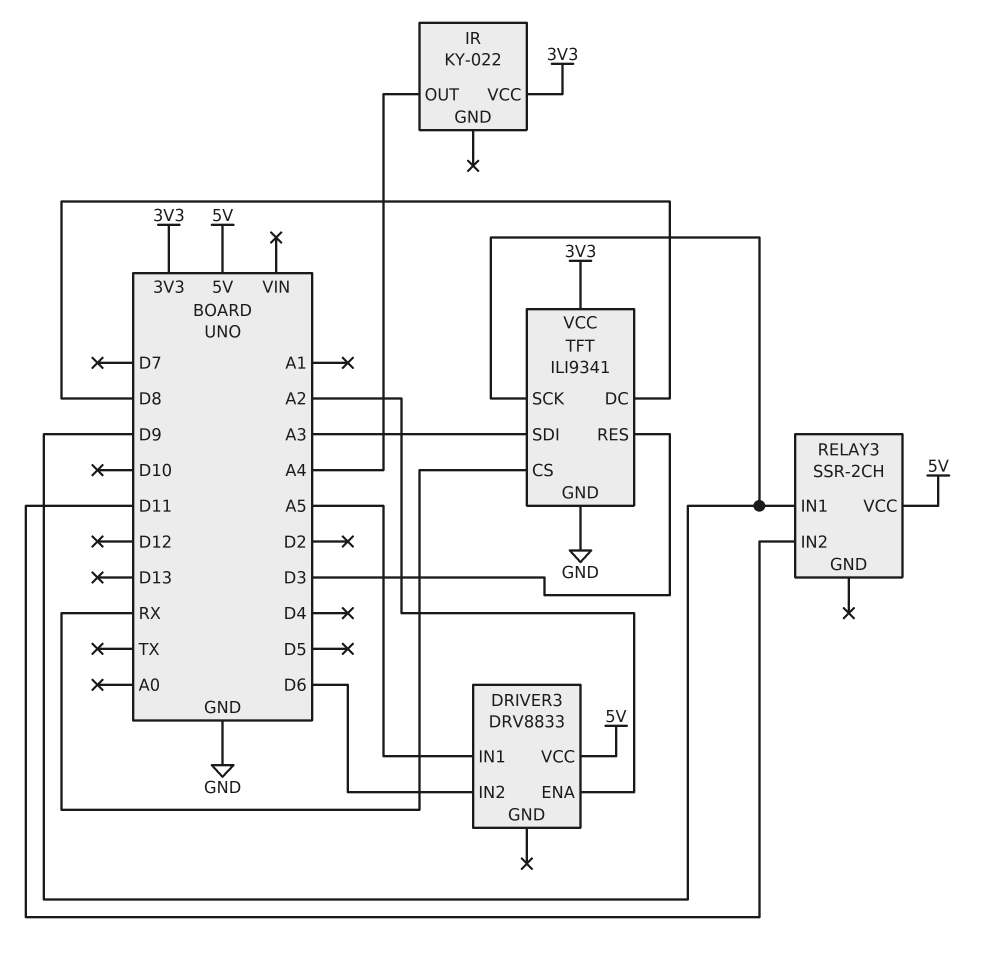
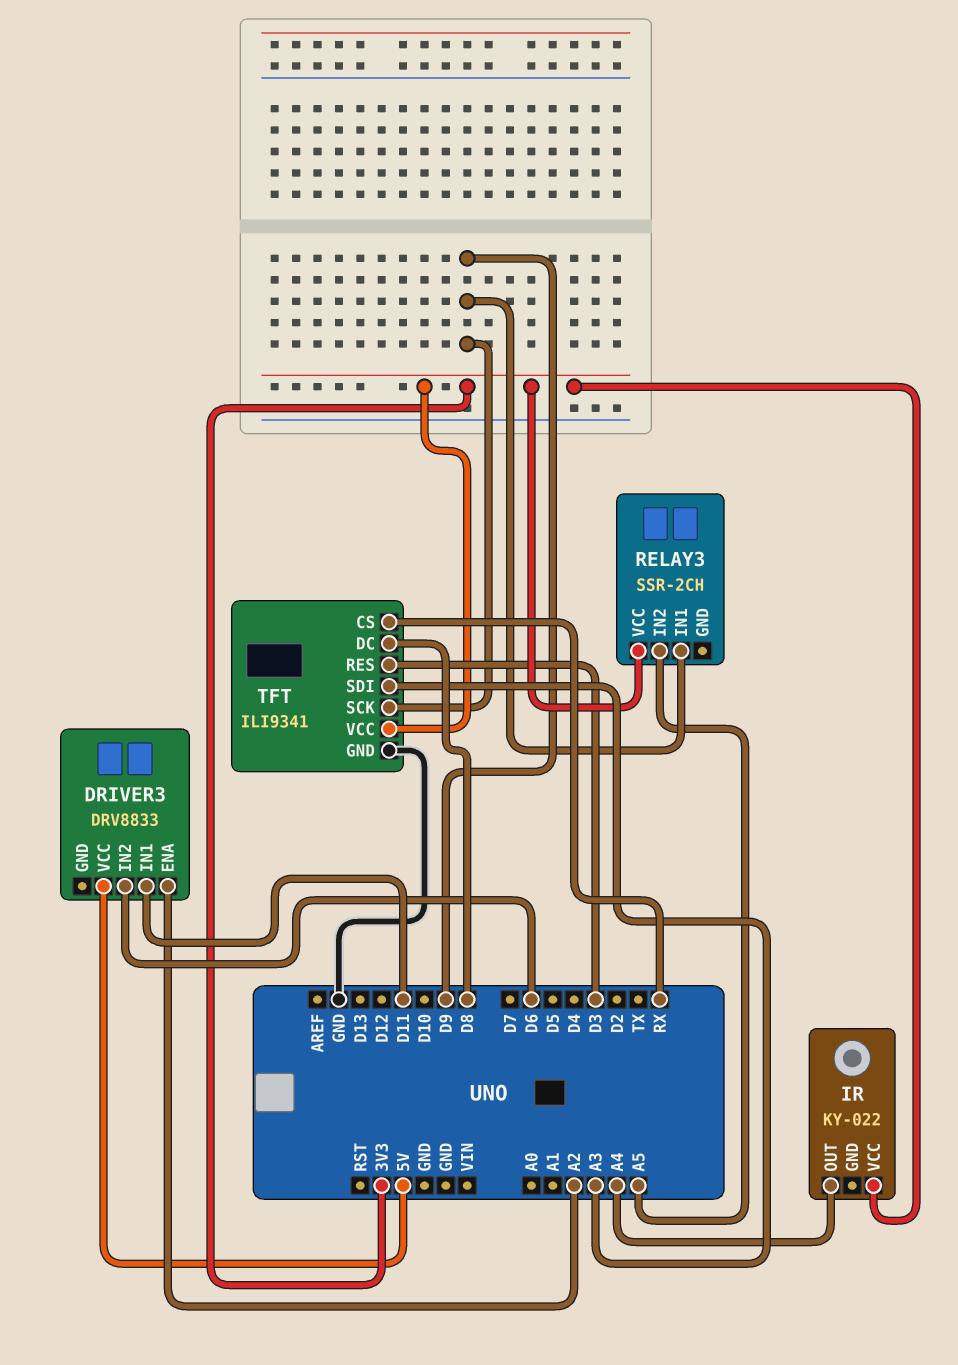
DRIVER3 pin IN1: A5 -> D11
RELAY3 pin IN2: D11 -> A5
RELAY3 pin VCC: 5V -> 3V3

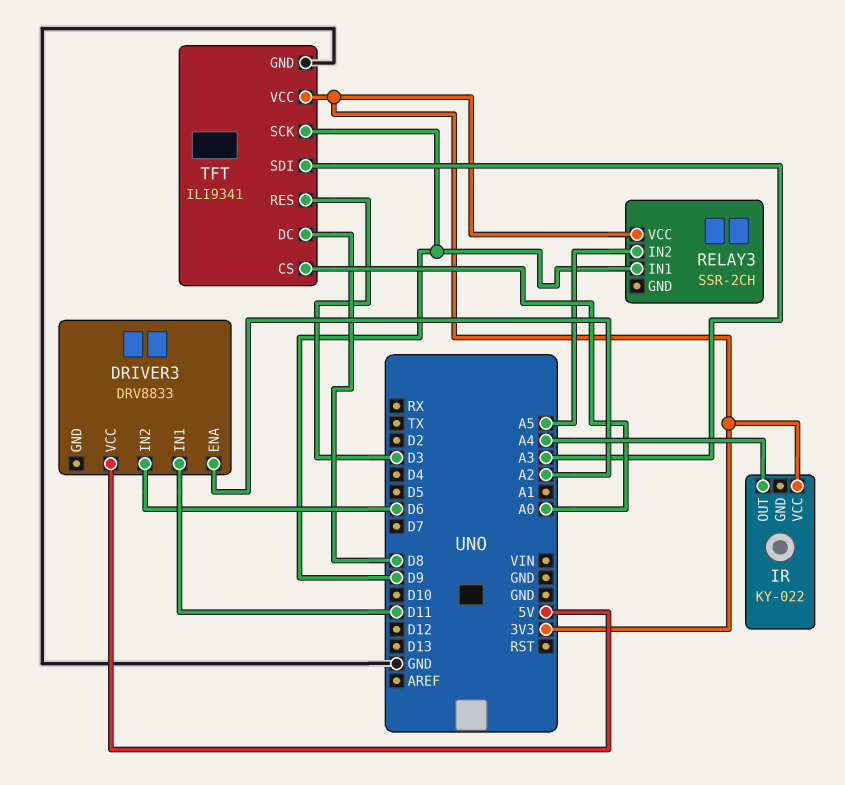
TFT pin CS: RX -> A0

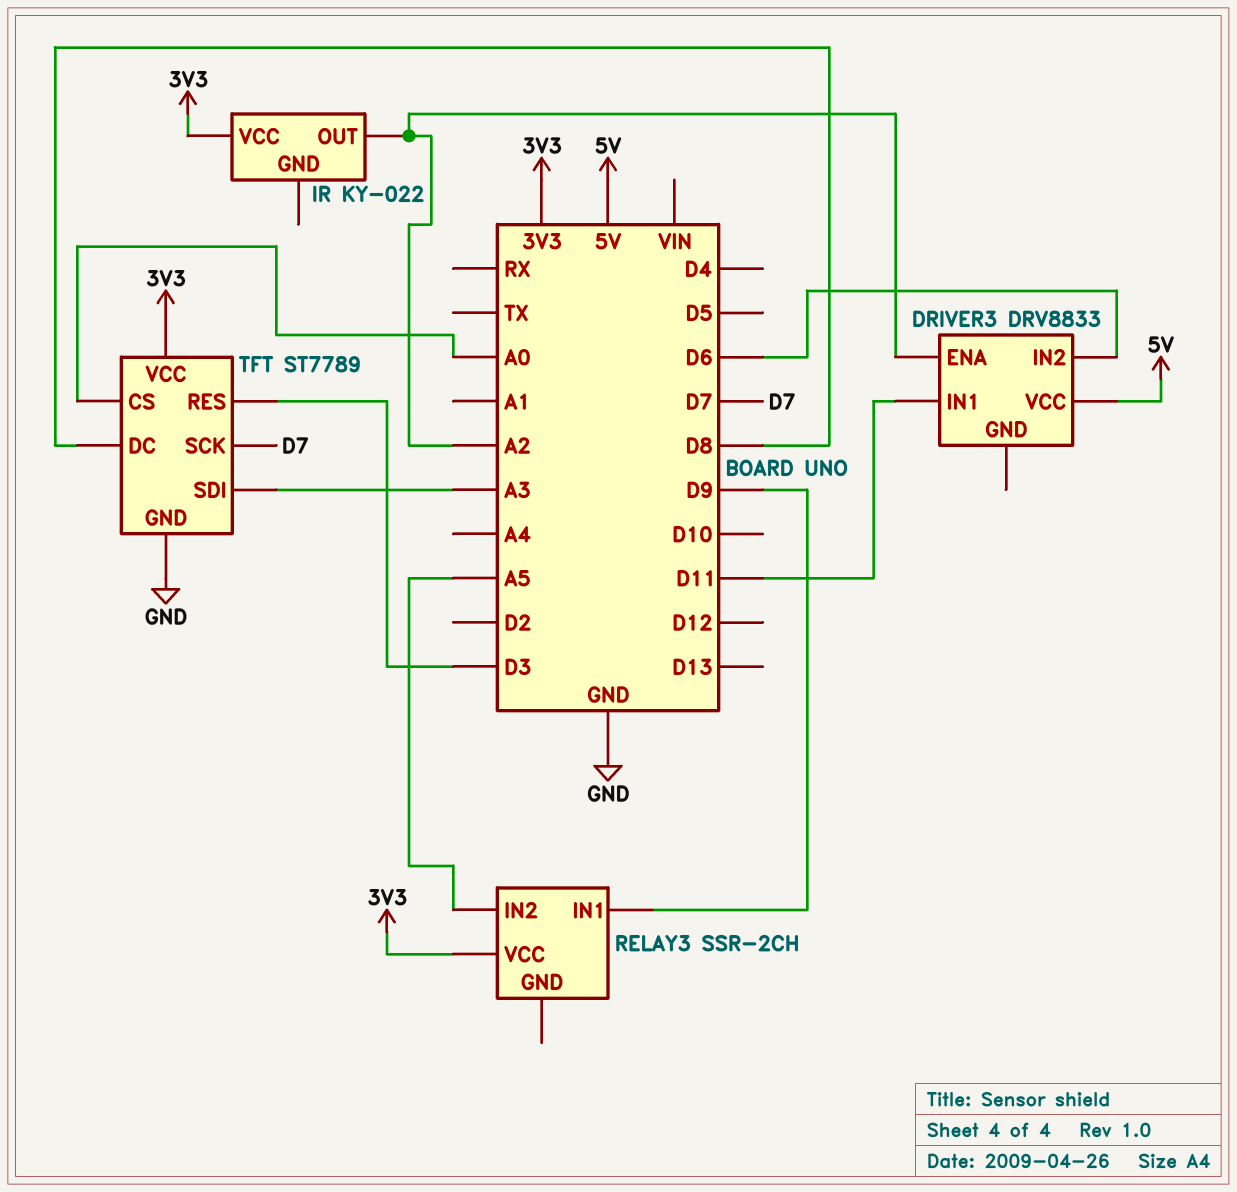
IR pin OUT: A4 -> A2
TFT: ILI9341 -> ST7789
TFT pin SCK: D9 -> D7

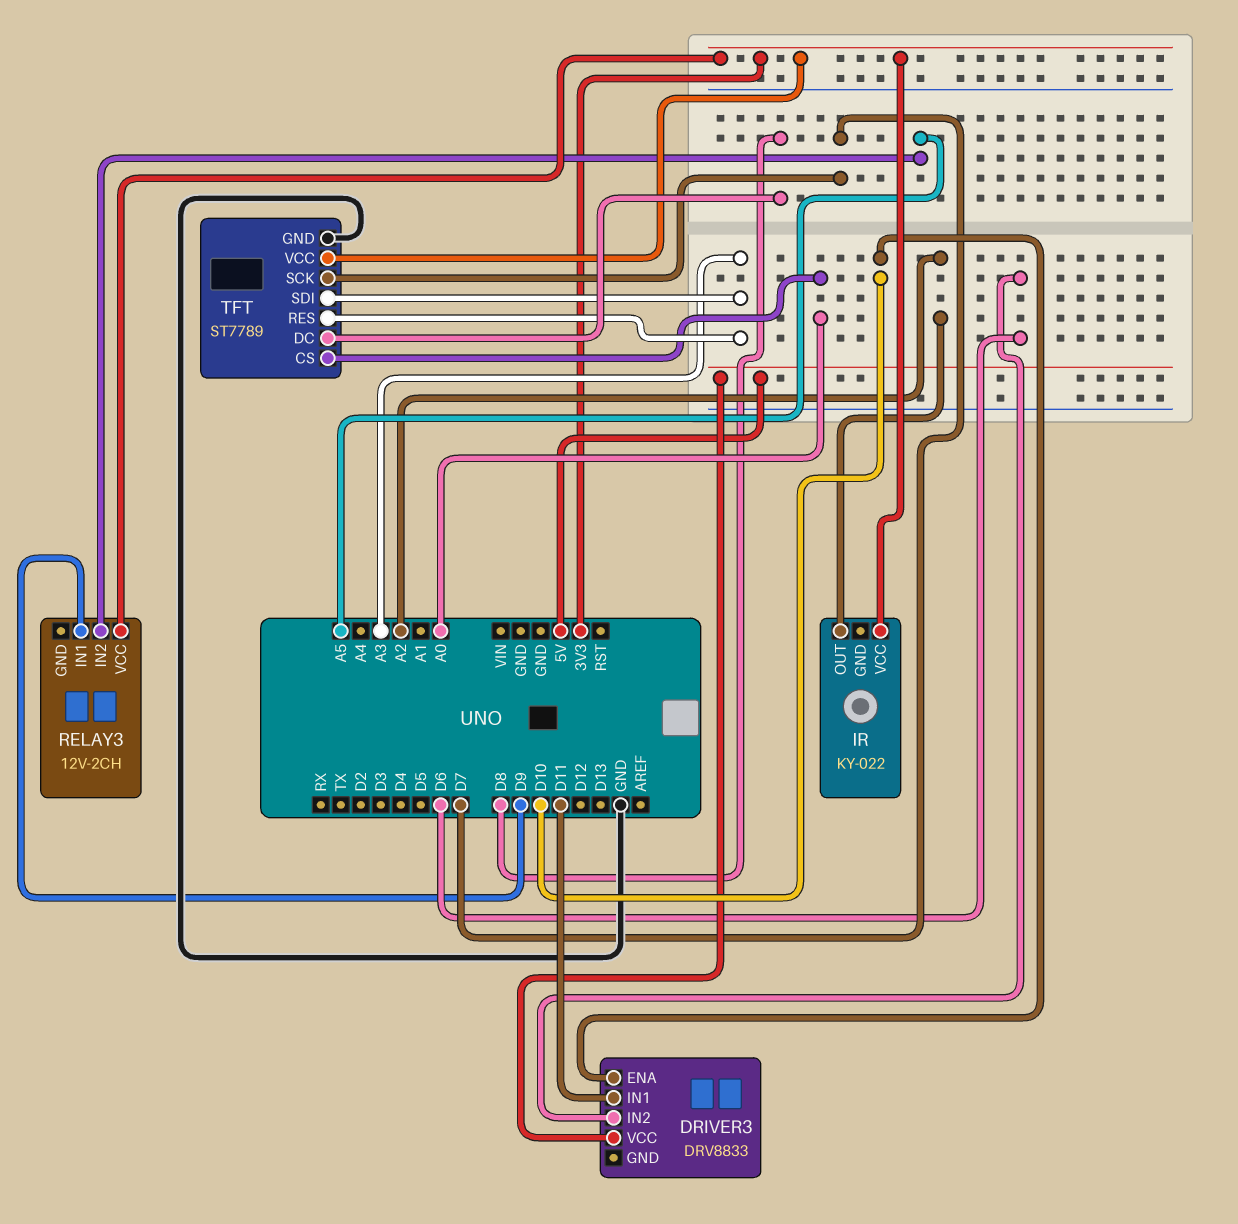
DRIVER3 pin ENA: A2 -> D10
RELAY3: SSR-2CH -> 12V-2CH
TFT pin RES: D3 -> A3

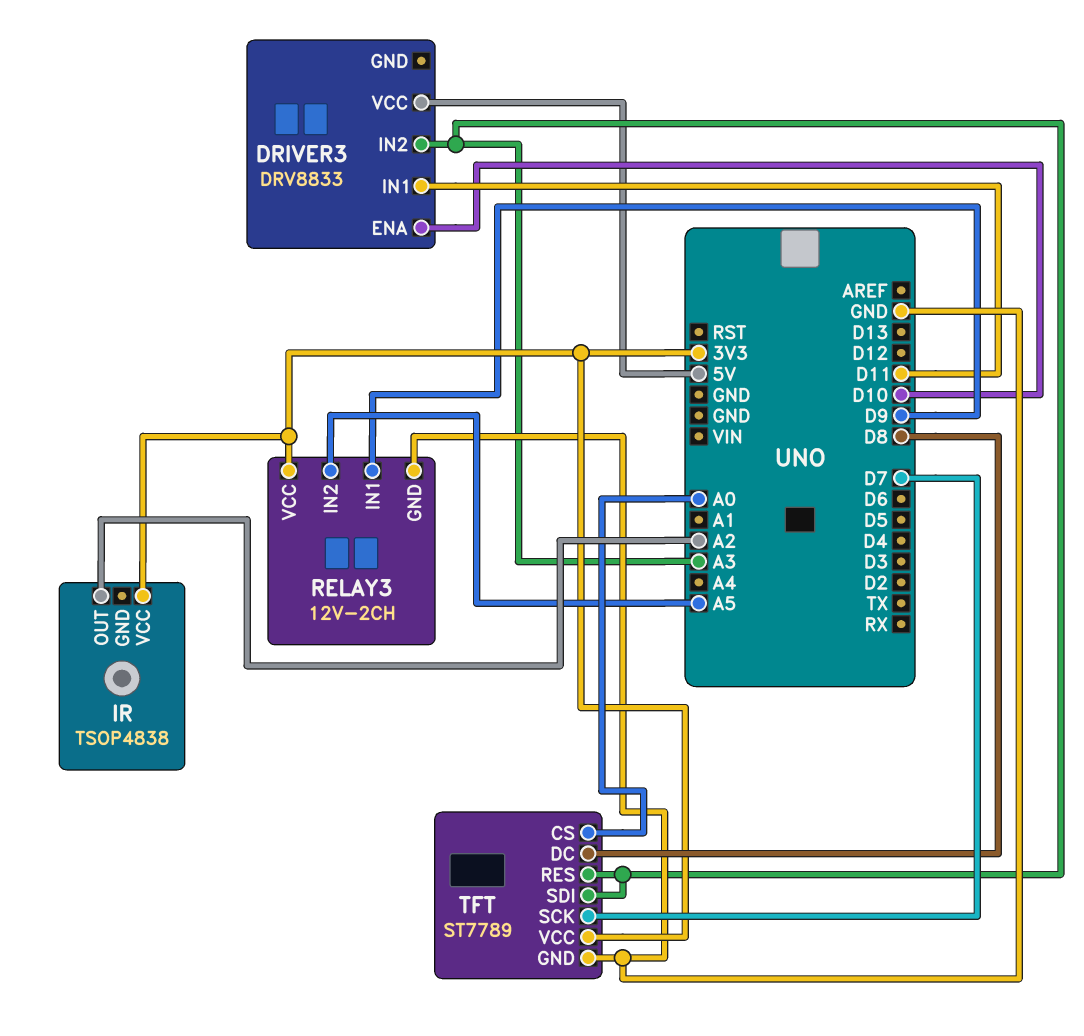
DRIVER3 pin IN2: D6 -> A3
IR: KY-022 -> TSOP4838
RELAY3 pin GND: none -> GND

